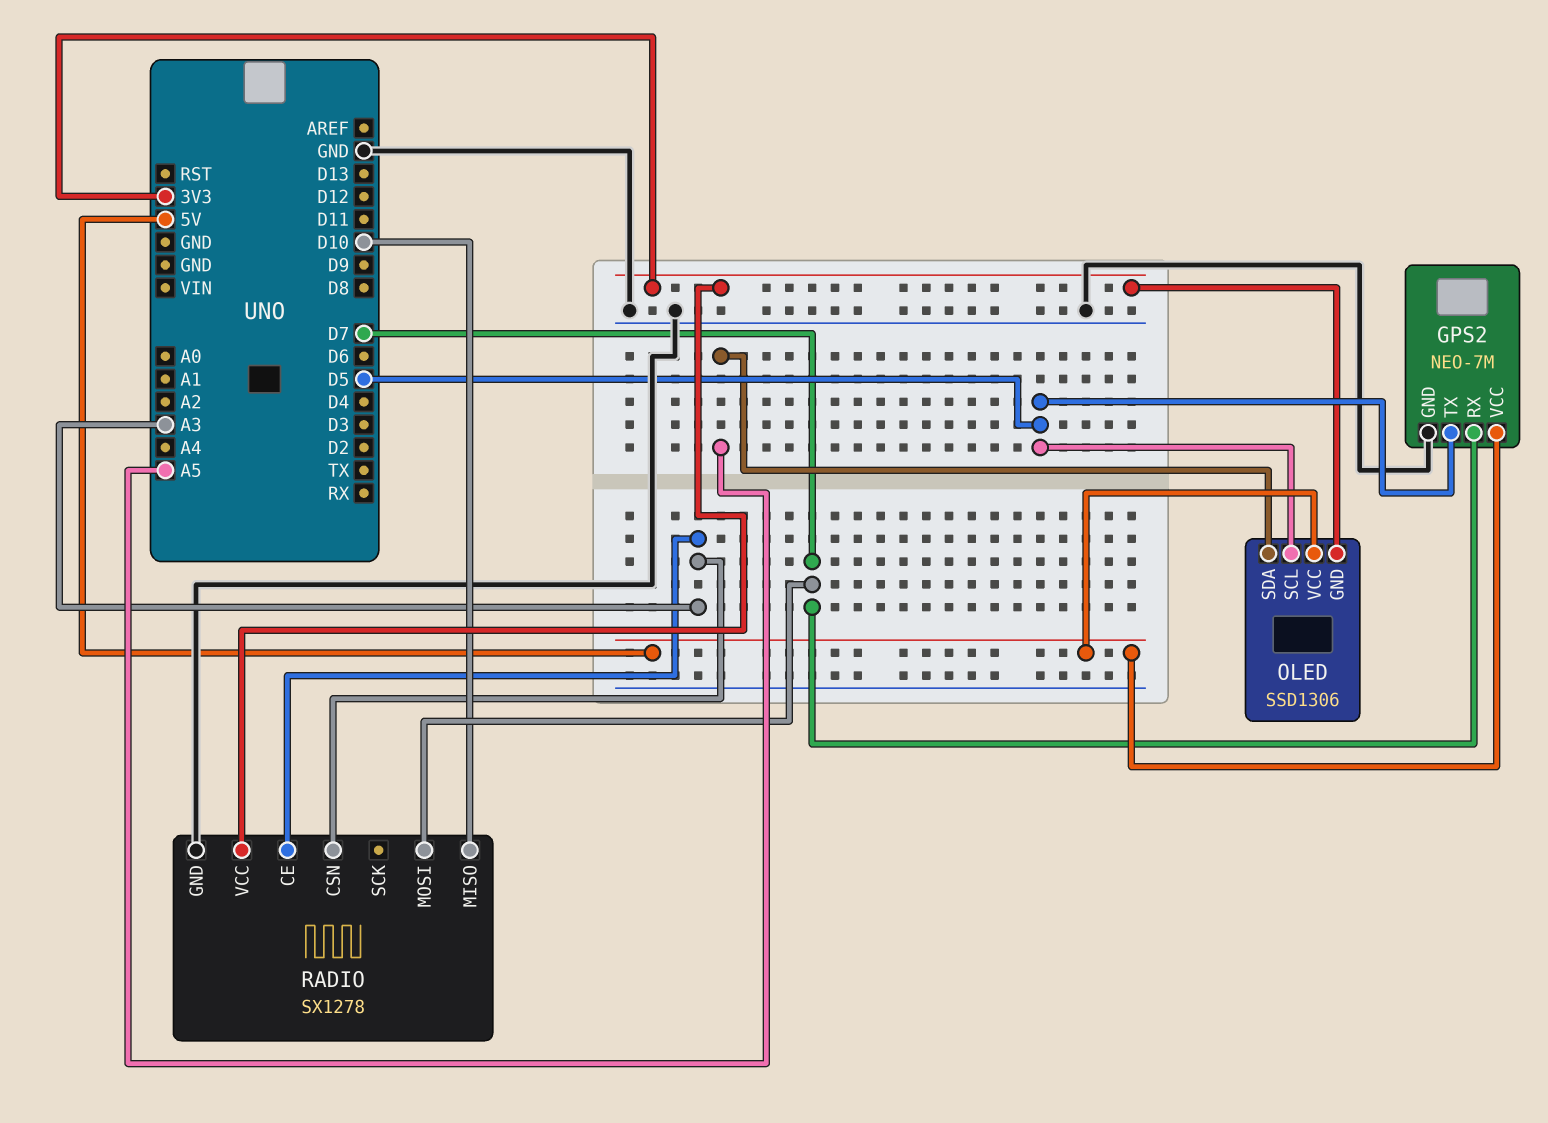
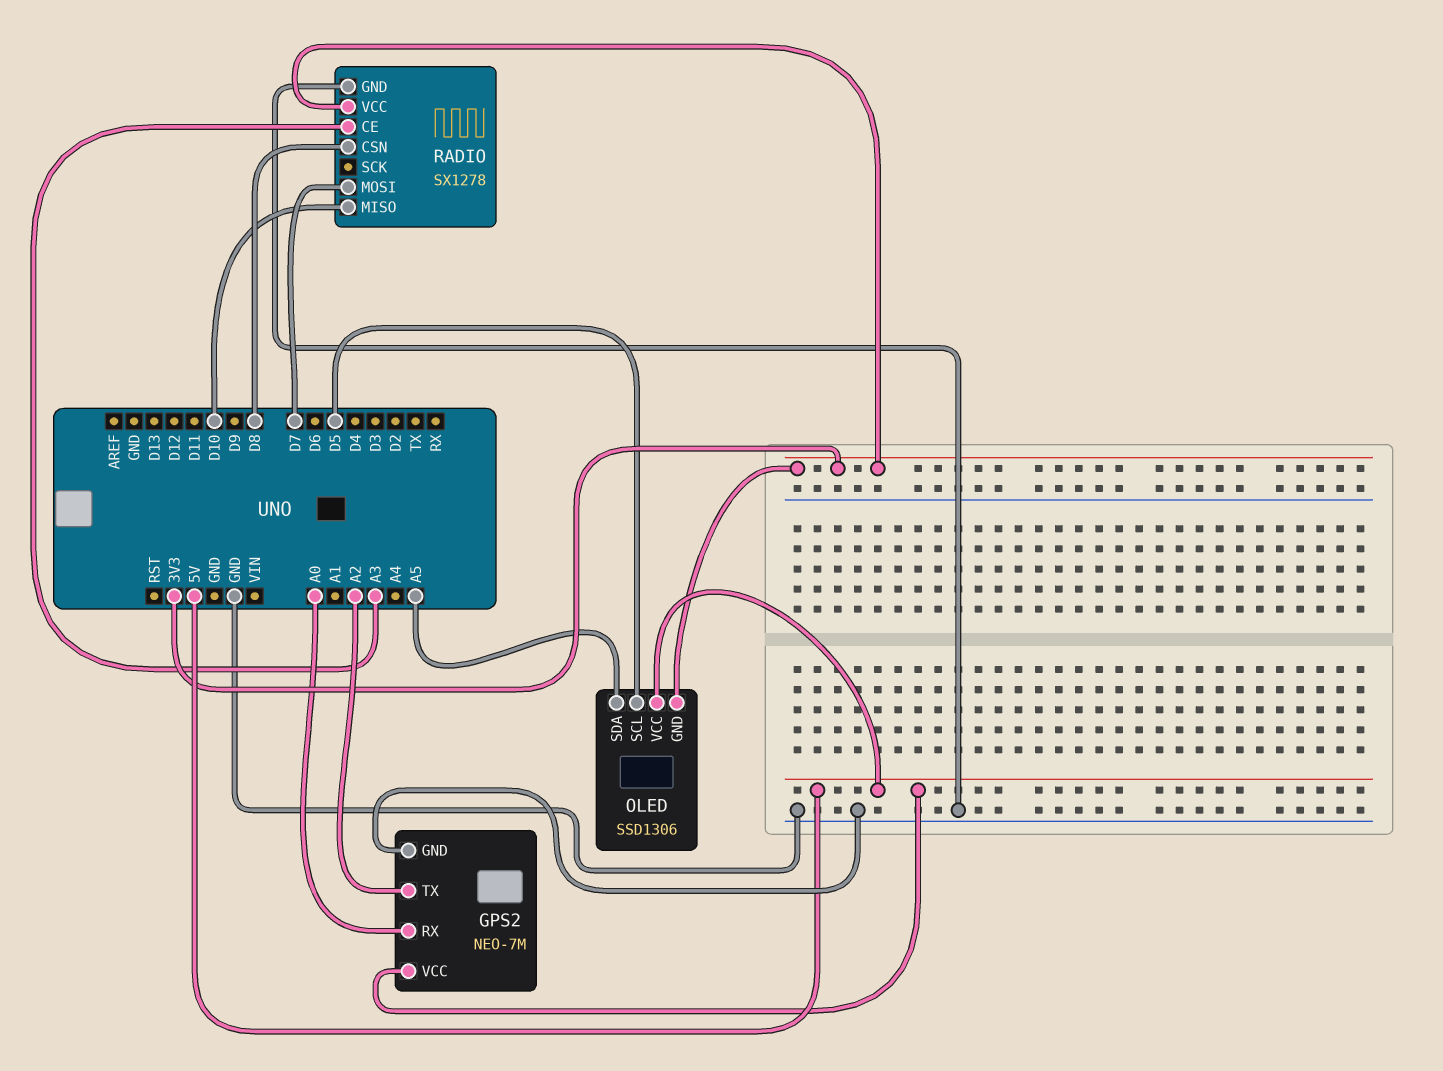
GPS2 pin RX: D7 -> A0
GPS2 pin TX: D5 -> A2
RADIO pin CSN: A3 -> D8

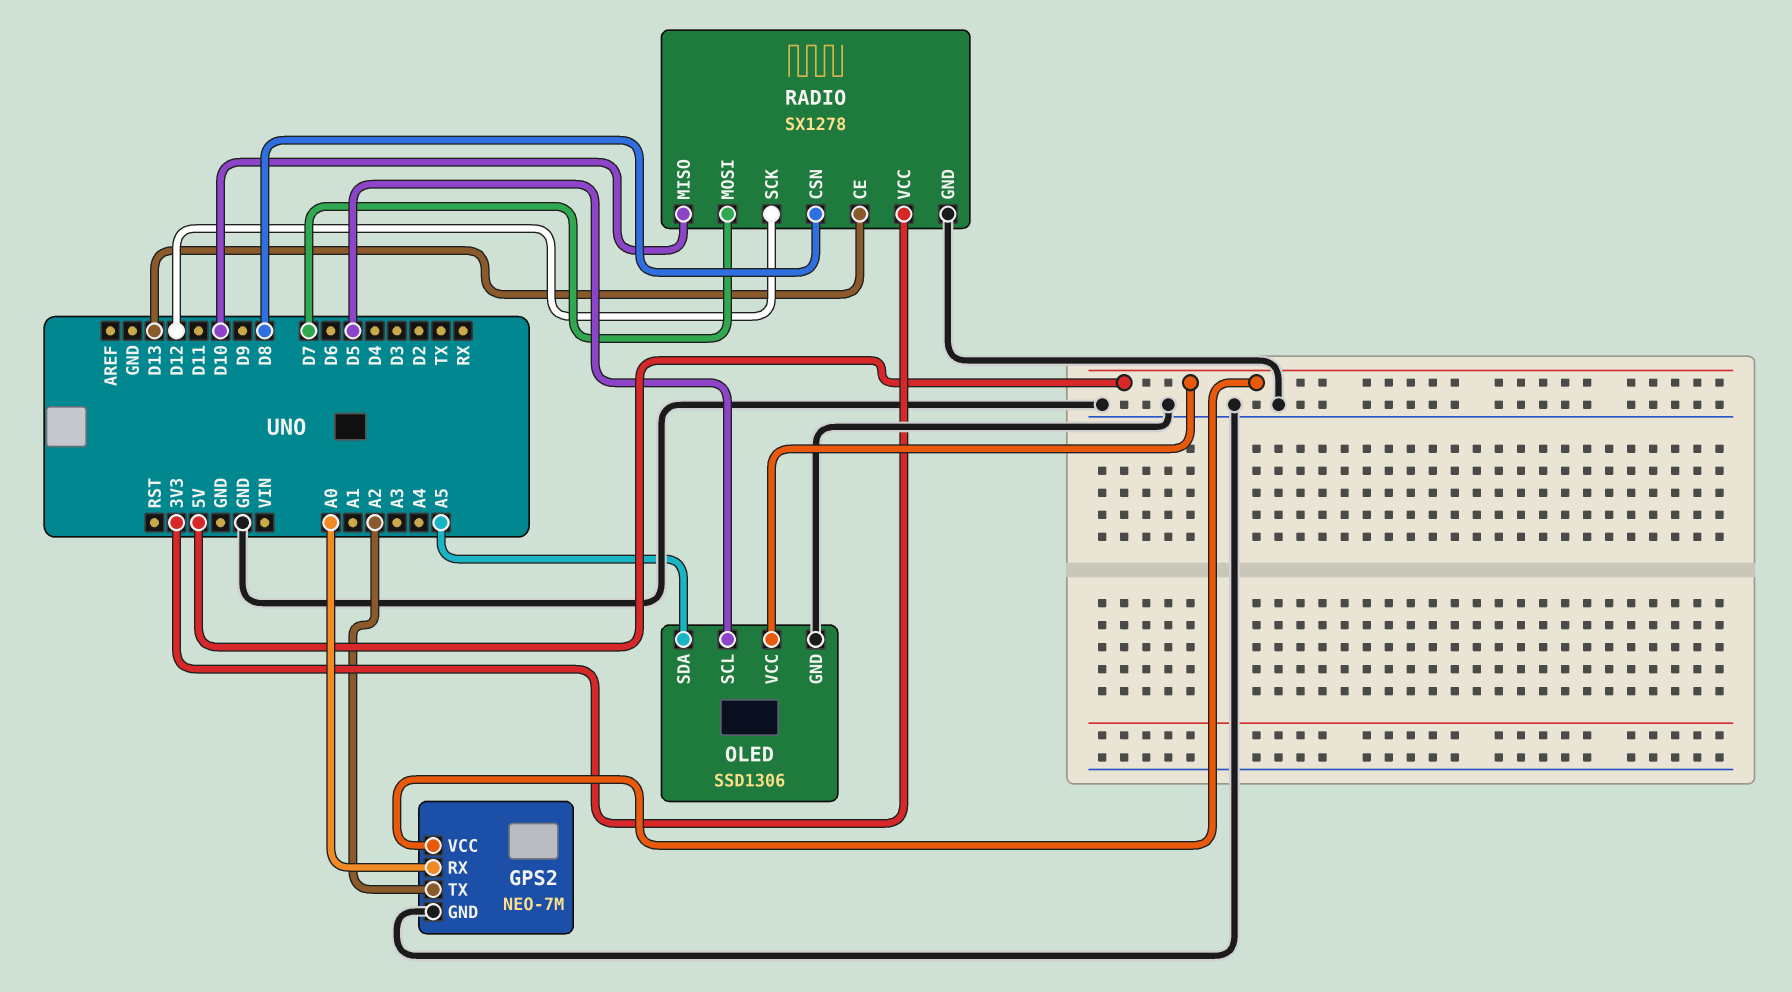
OLED pin GND: 3V3 -> GND
RADIO pin CE: A3 -> D13
RADIO pin SCK: none -> D12

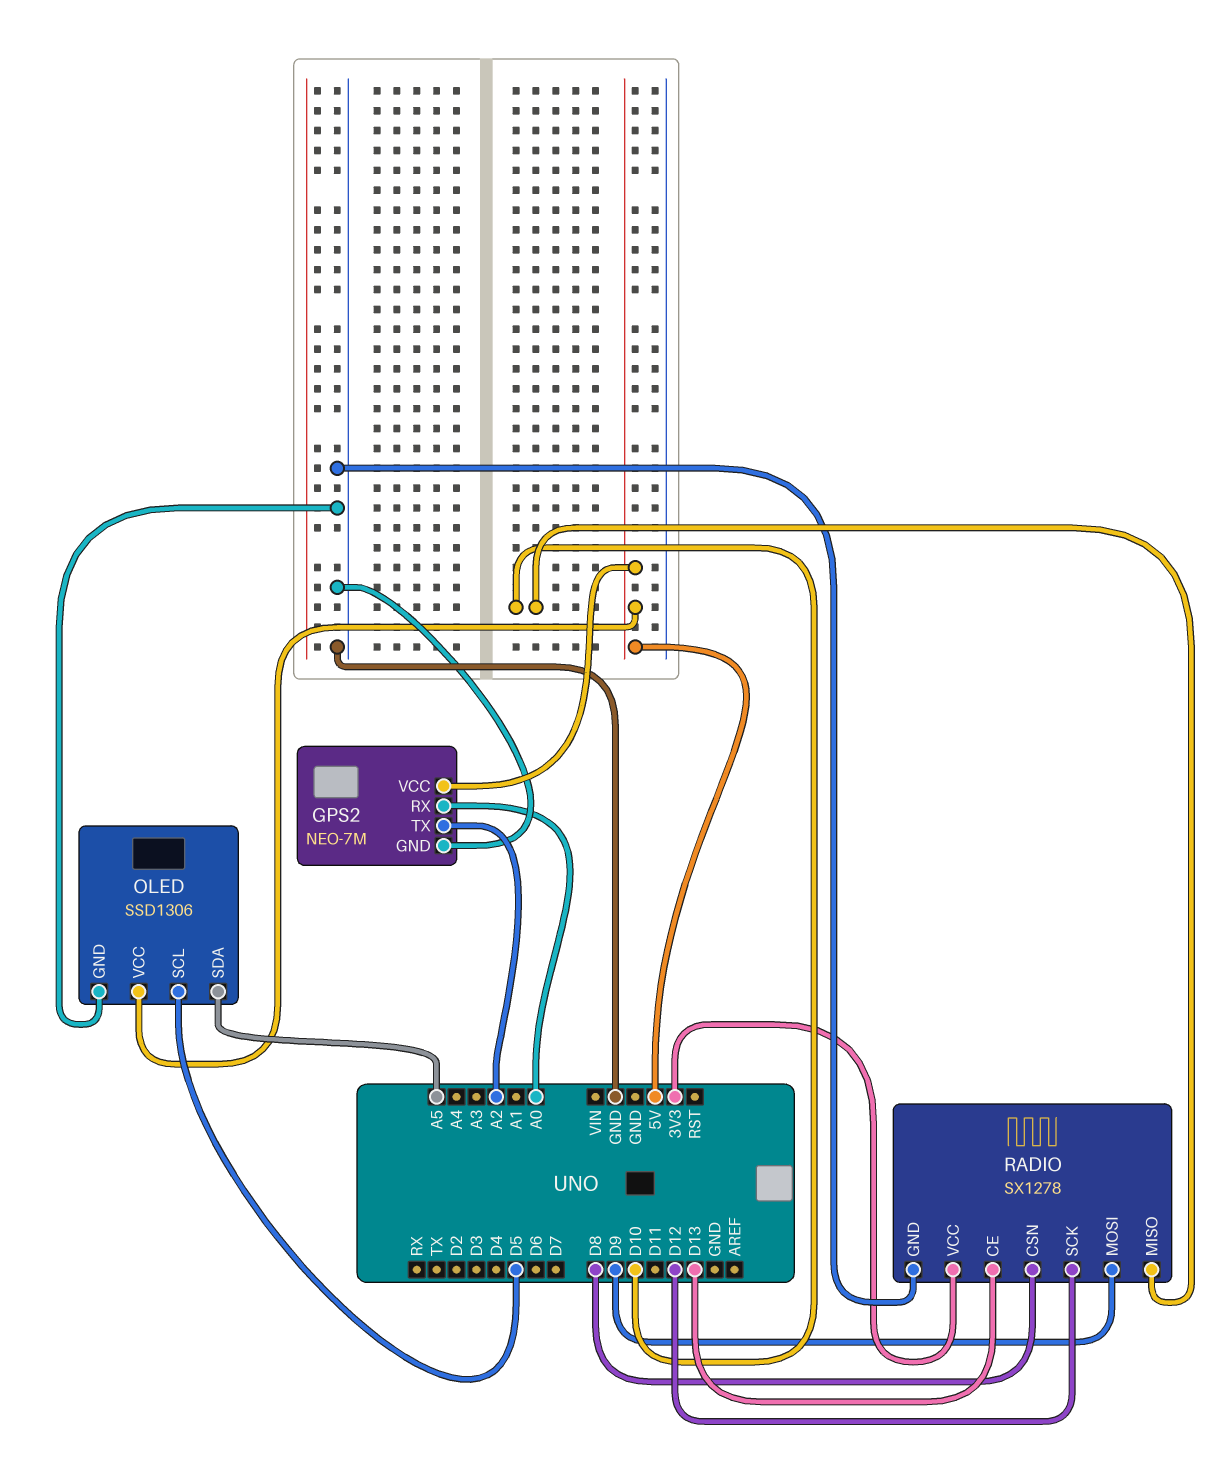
RADIO pin MOSI: D7 -> D9

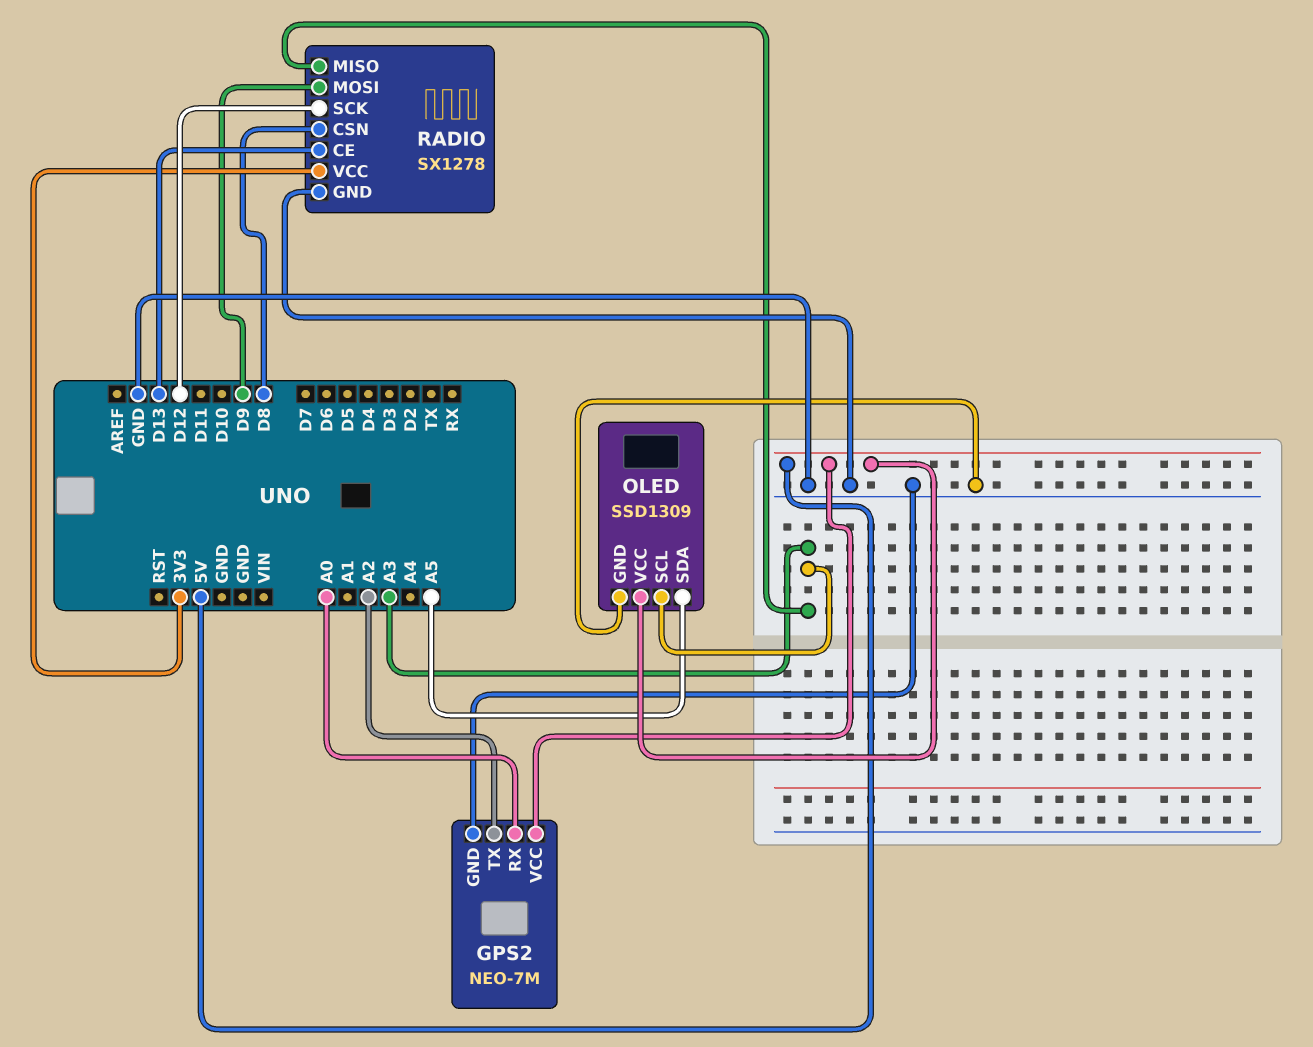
OLED: SSD1306 -> SSD1309
OLED pin SCL: D5 -> A3
RADIO pin MISO: D10 -> A3

